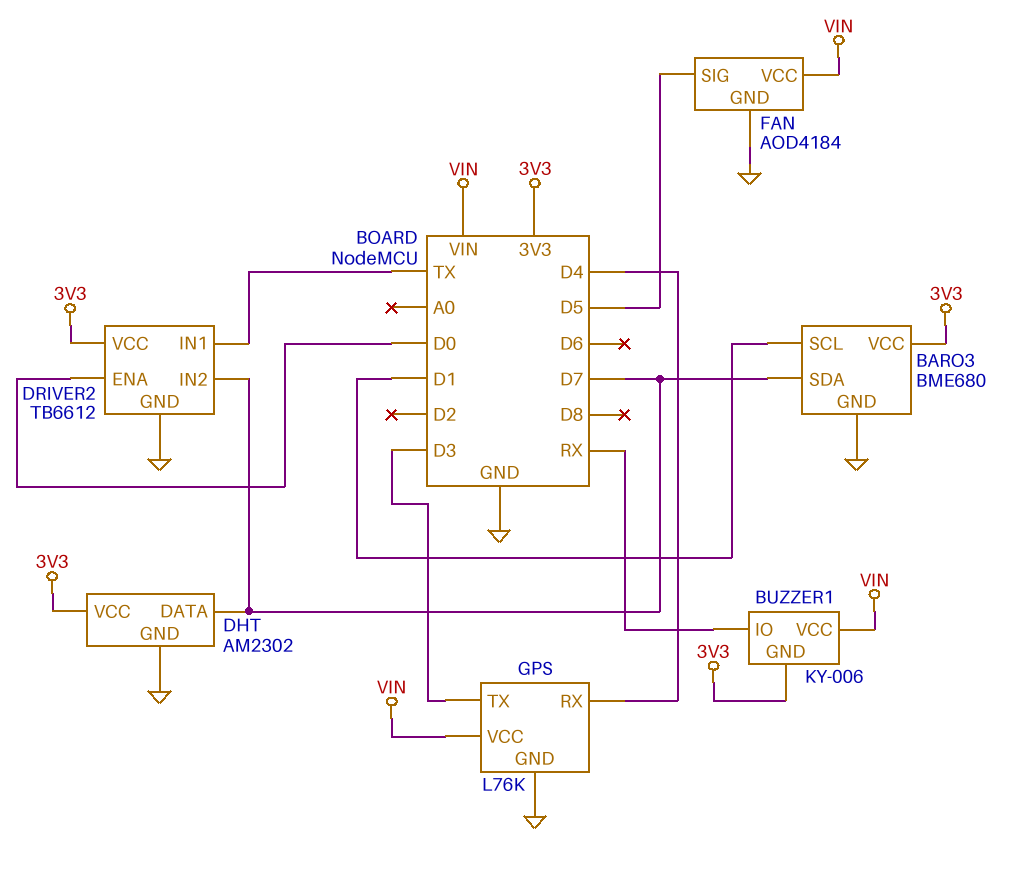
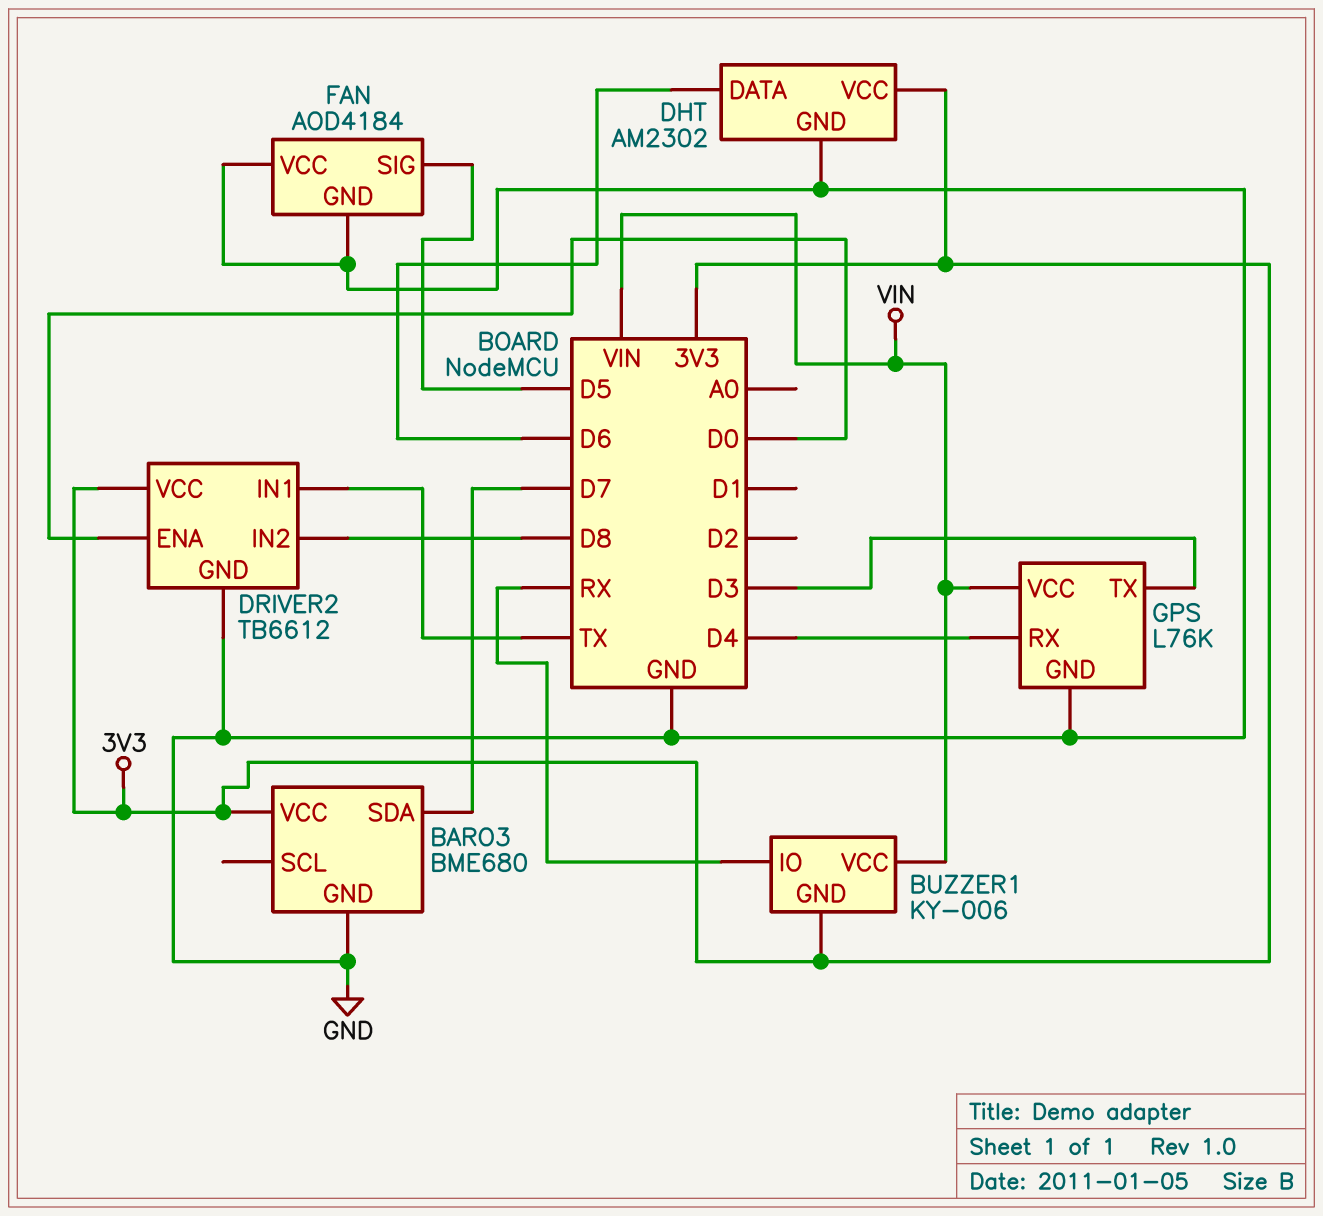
BARO3 pin SCL: D1 -> none
DHT pin DATA: D7 -> D6
DRIVER2 pin IN2: D7 -> D8
FAN pin VCC: VIN -> GND

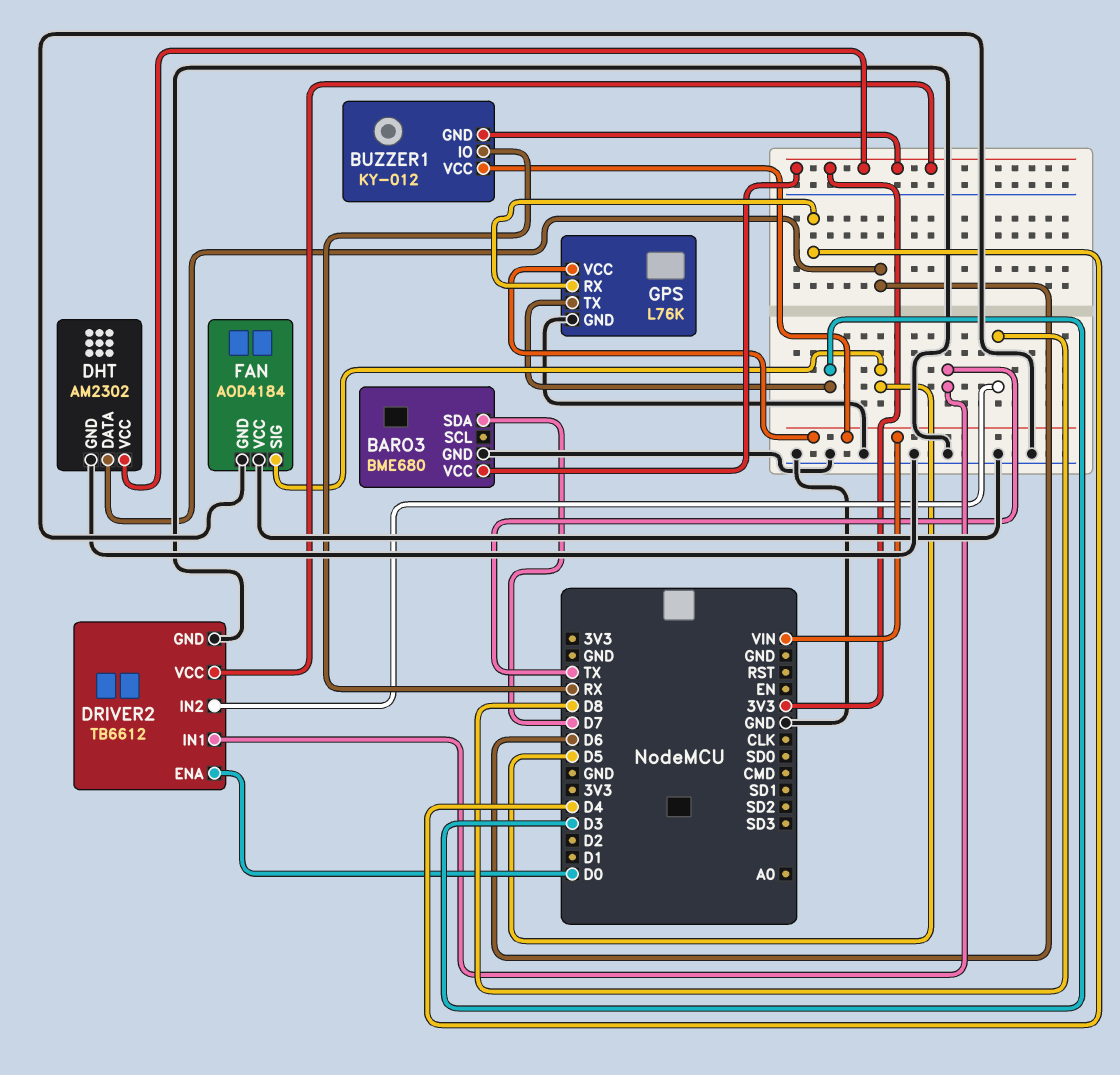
BUZZER1: KY-006 -> KY-012

